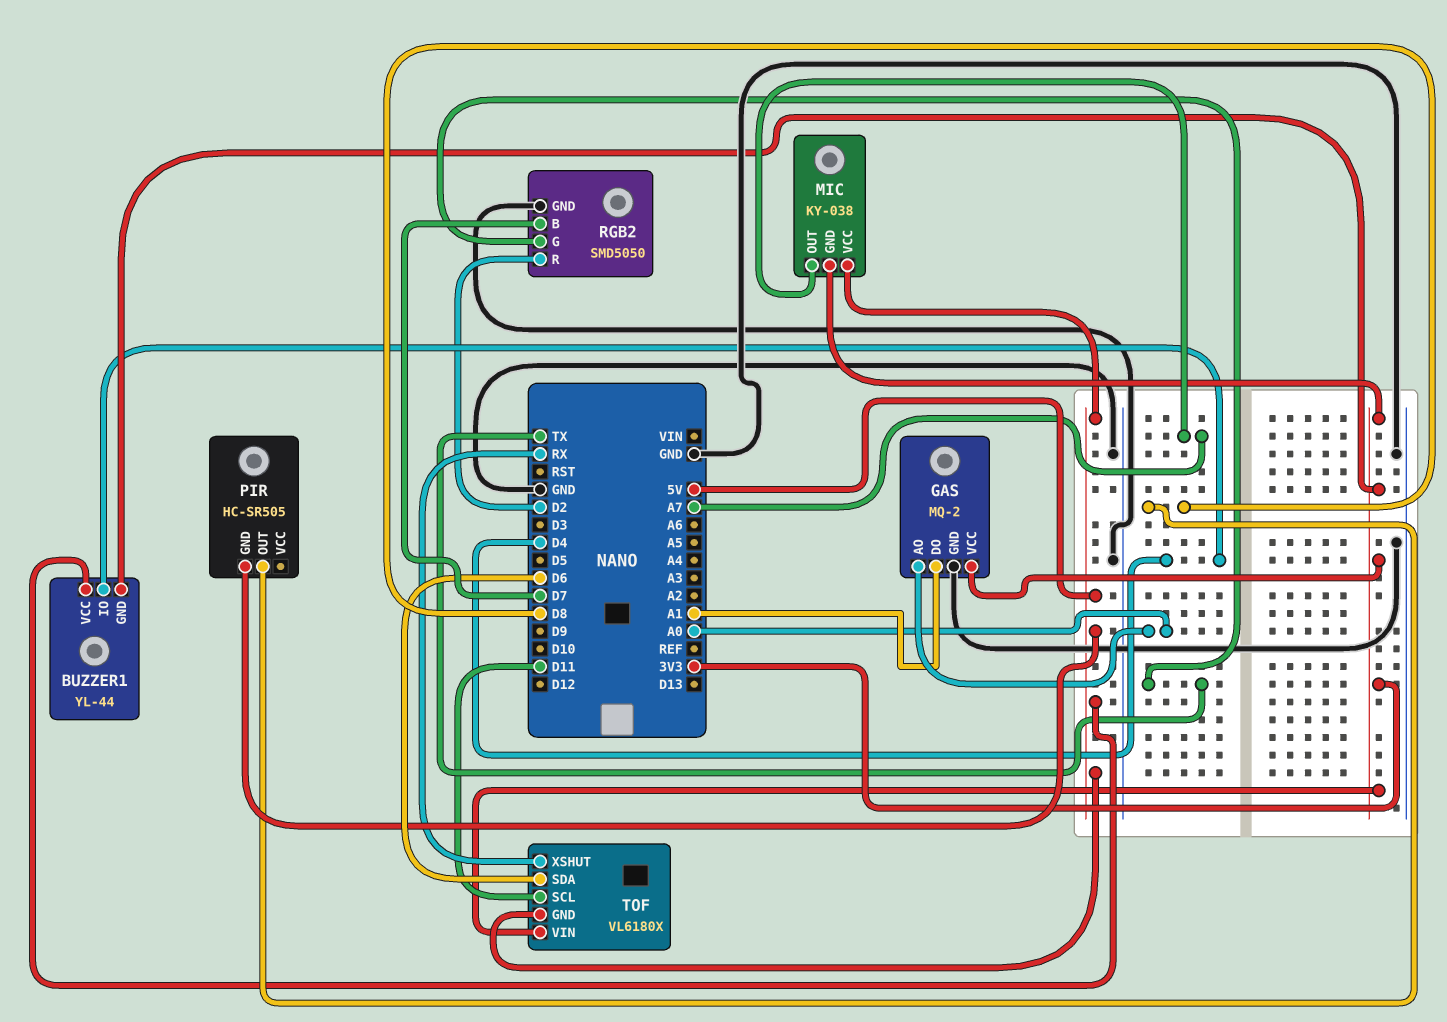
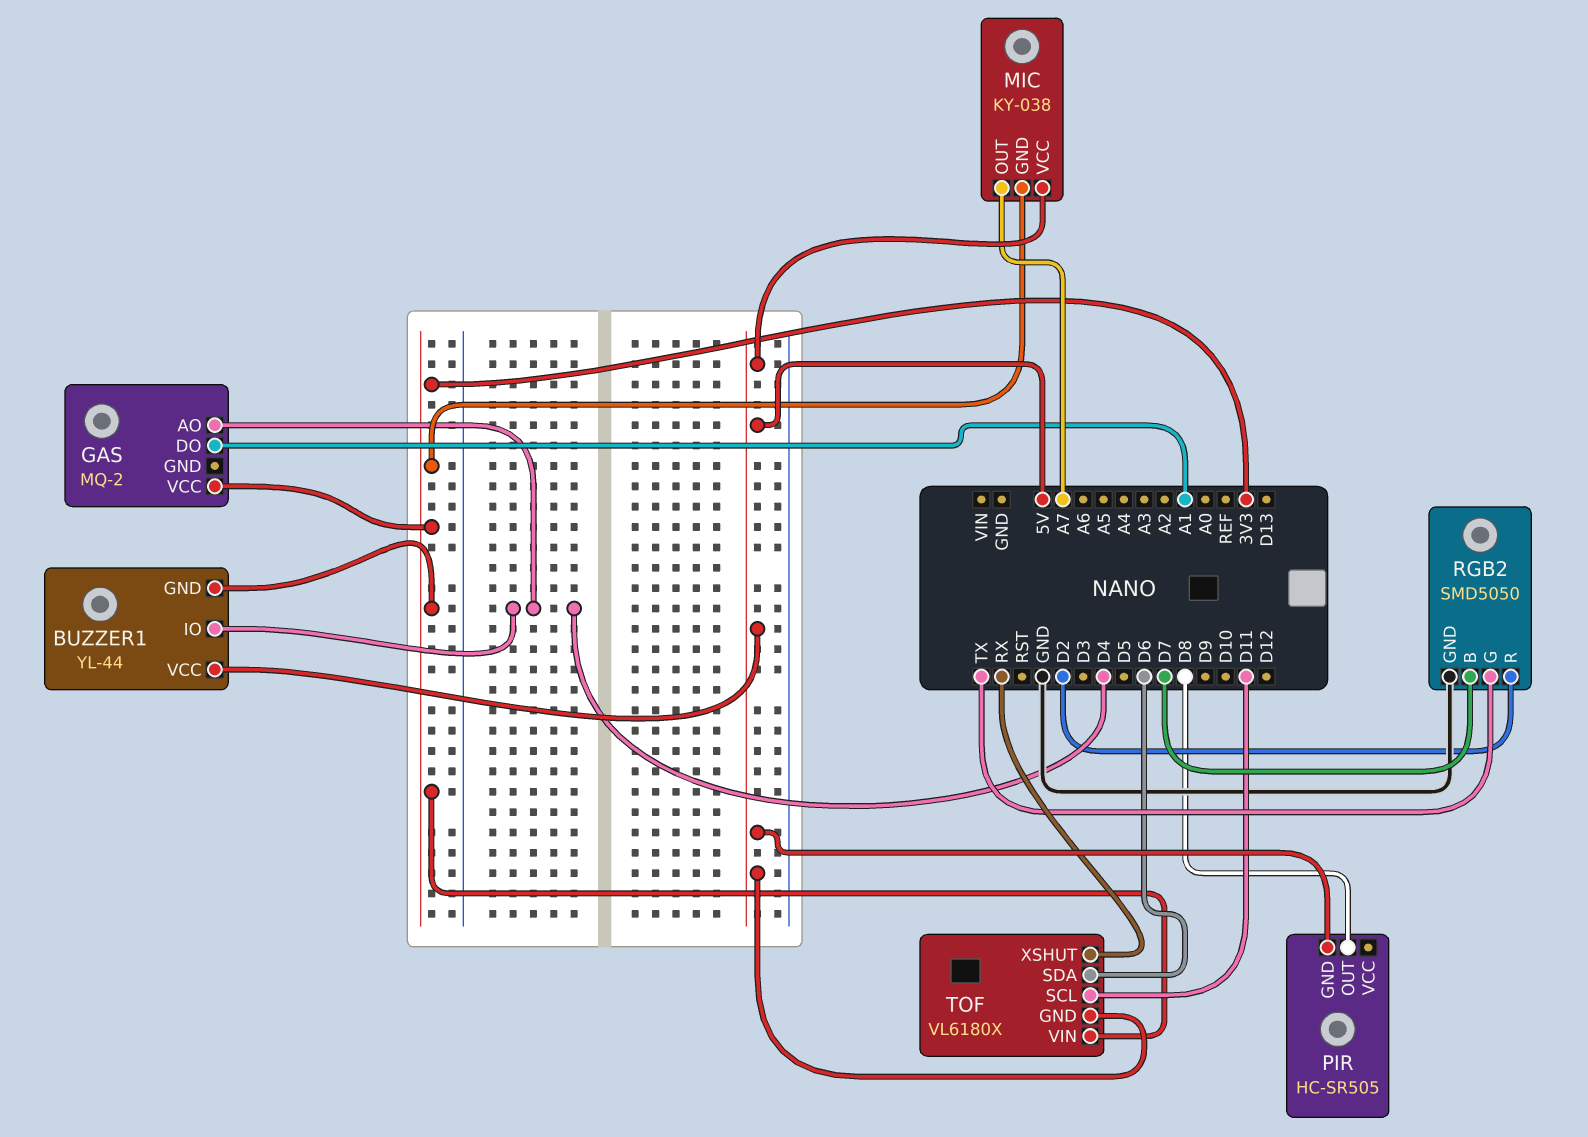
GAS pin AO: A0 -> D4
GAS pin GND: GND -> none

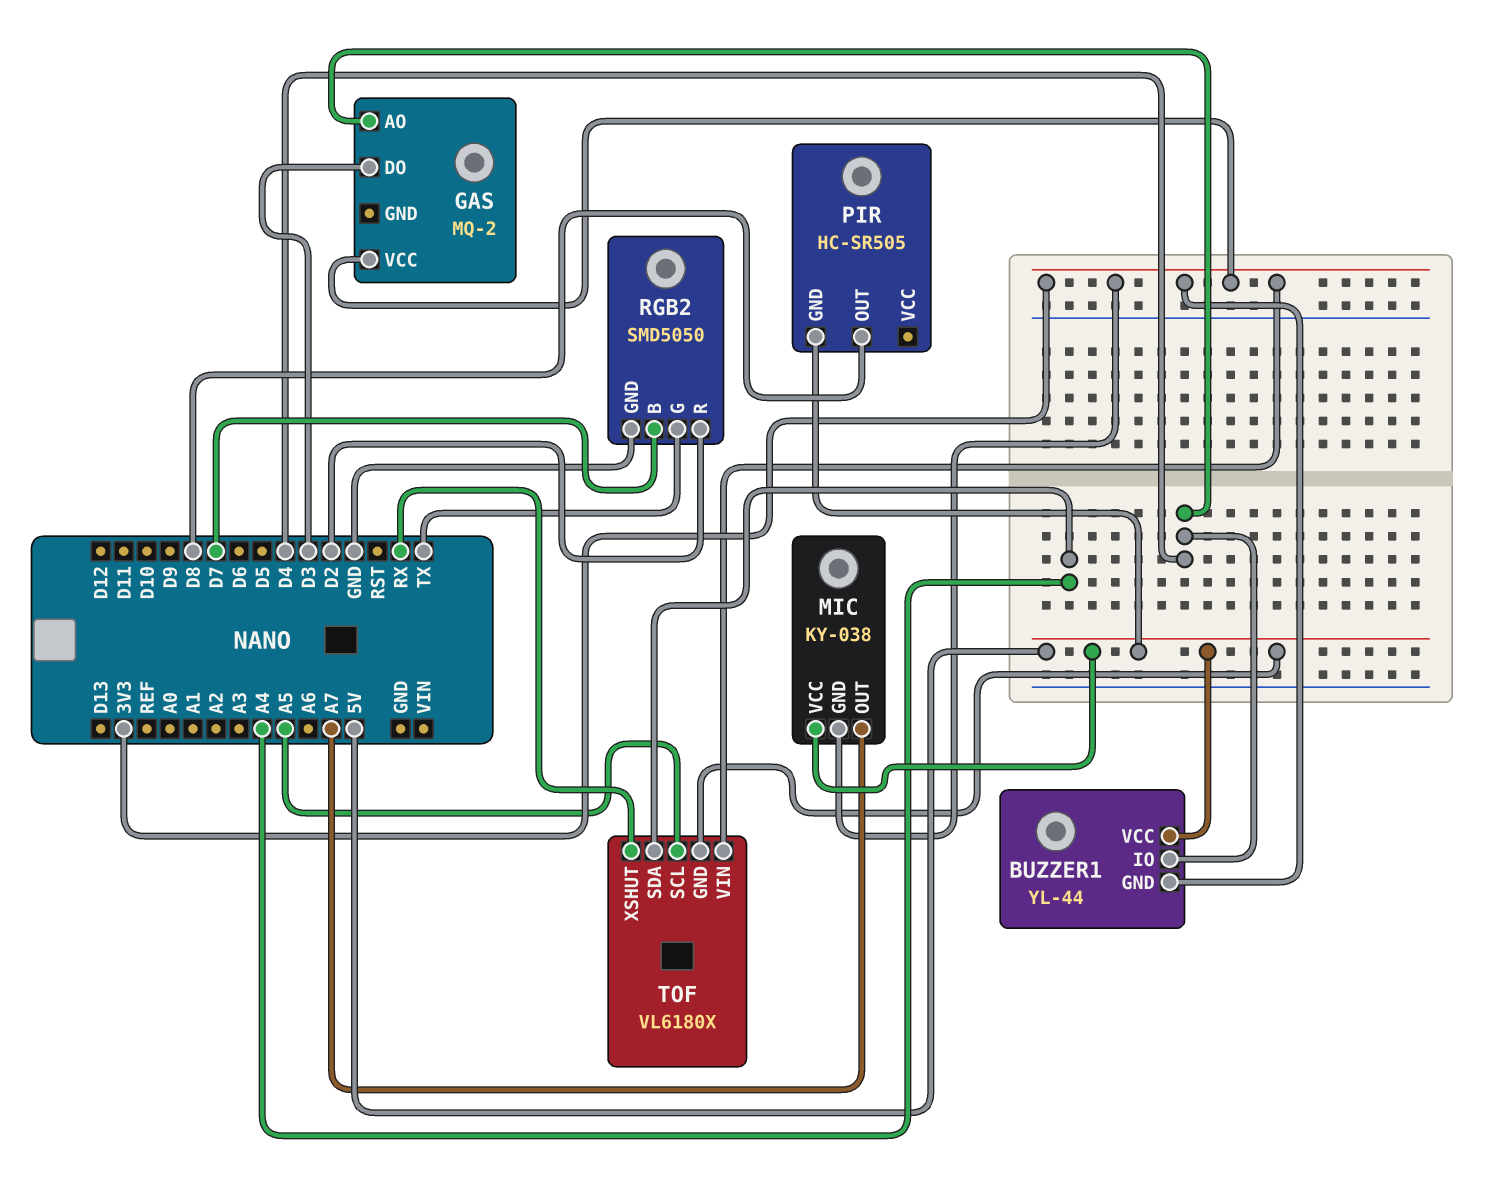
GAS pin DO: A1 -> D3
TOF pin SCL: D11 -> A5
TOF pin SDA: D6 -> A4

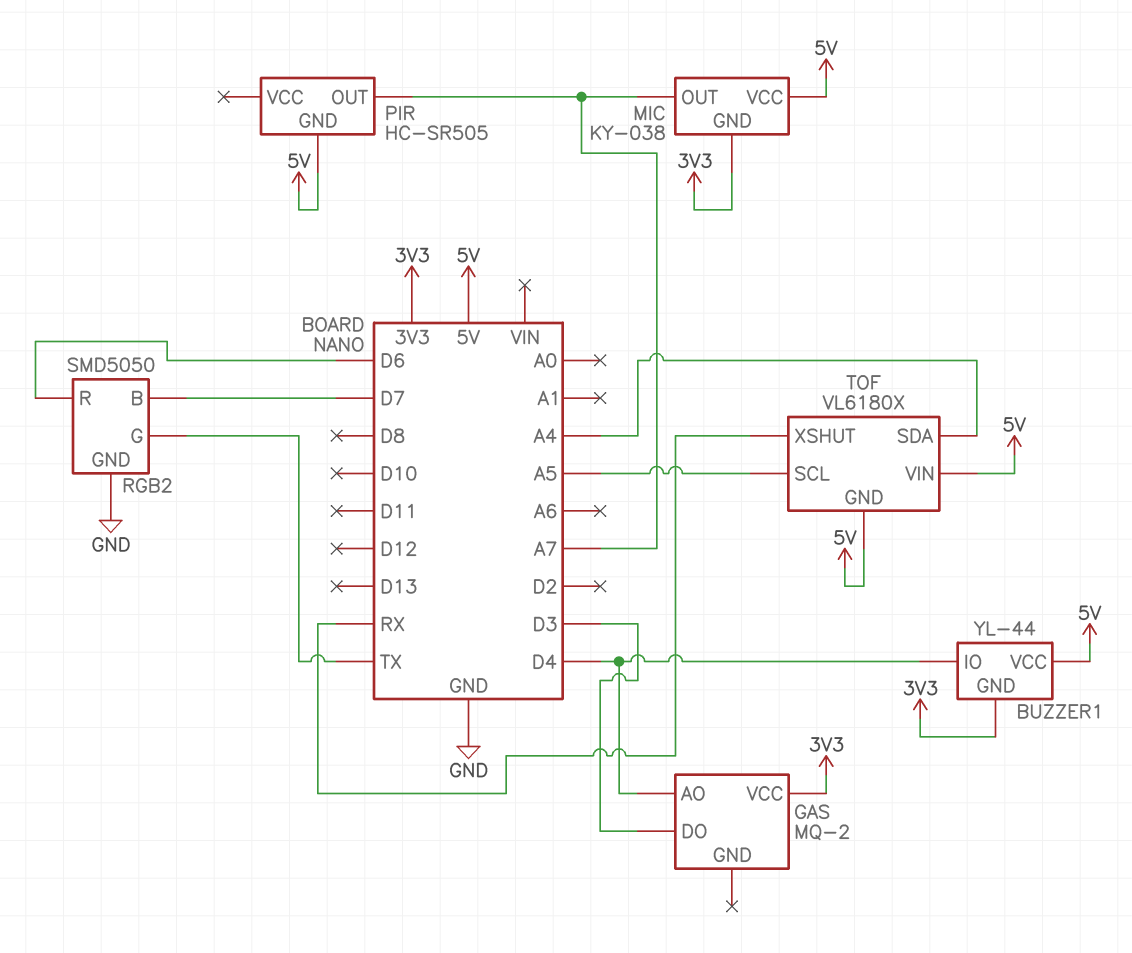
PIR pin OUT: D8 -> A7
RGB2 pin R: D2 -> D6
TOF pin VIN: 3V3 -> 5V

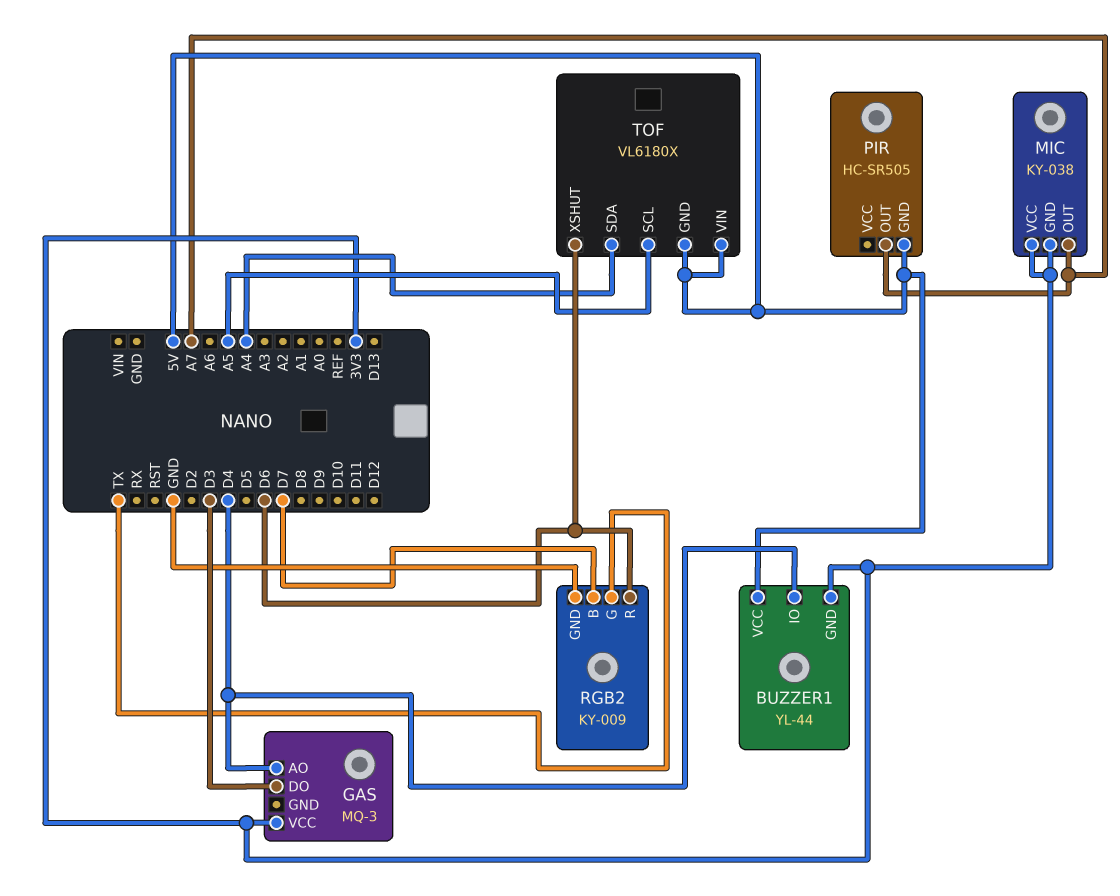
GAS: MQ-2 -> MQ-3
MIC pin VCC: 5V -> 3V3
RGB2: SMD5050 -> KY-009
TOF pin XSHUT: RX -> D6

